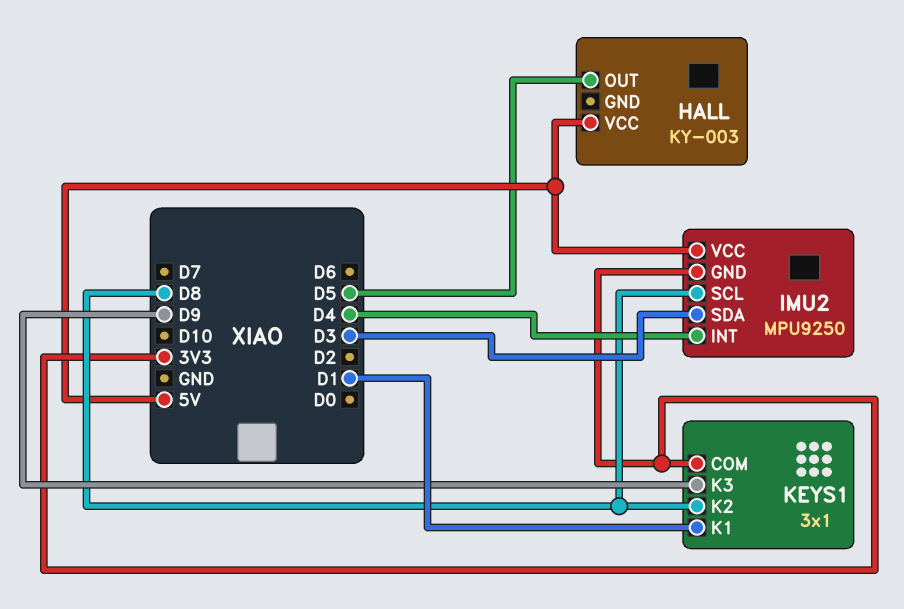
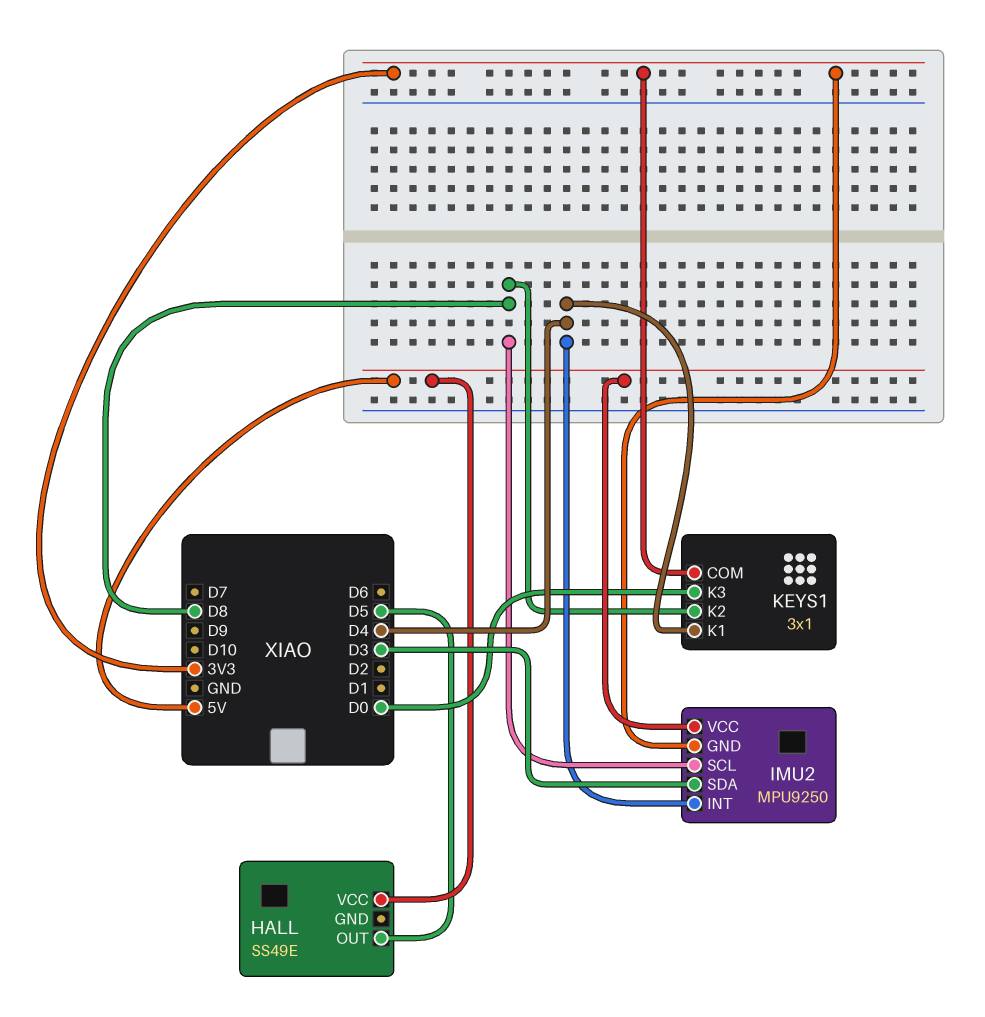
HALL: KY-003 -> SS49E
KEYS1 pin K1: D1 -> D4
KEYS1 pin K3: D9 -> D0

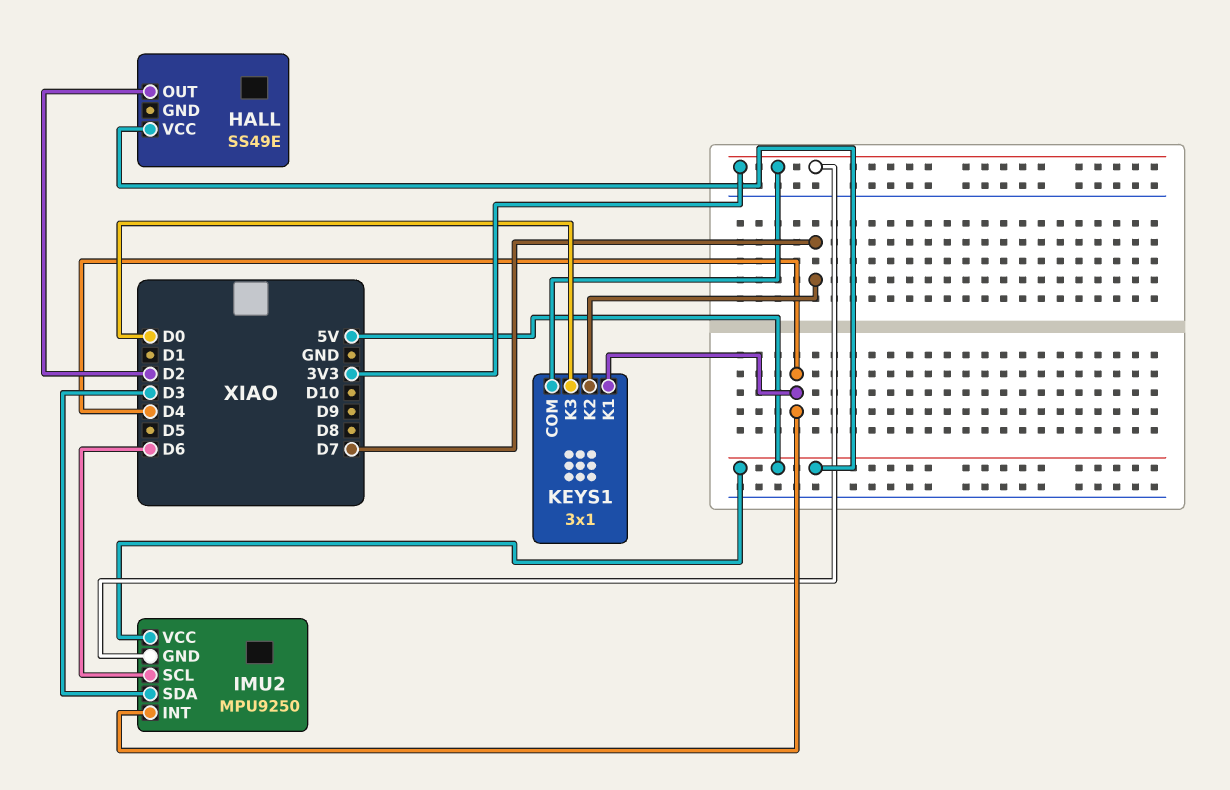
HALL pin OUT: D5 -> D2
IMU2 pin SCL: D8 -> D6
KEYS1 pin K2: D8 -> D7

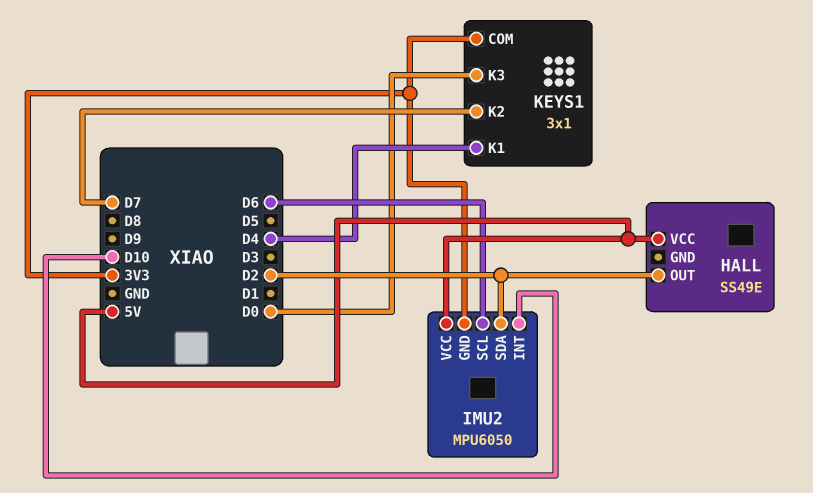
IMU2: MPU9250 -> MPU6050
IMU2 pin INT: D4 -> D10
IMU2 pin SDA: D3 -> D2

